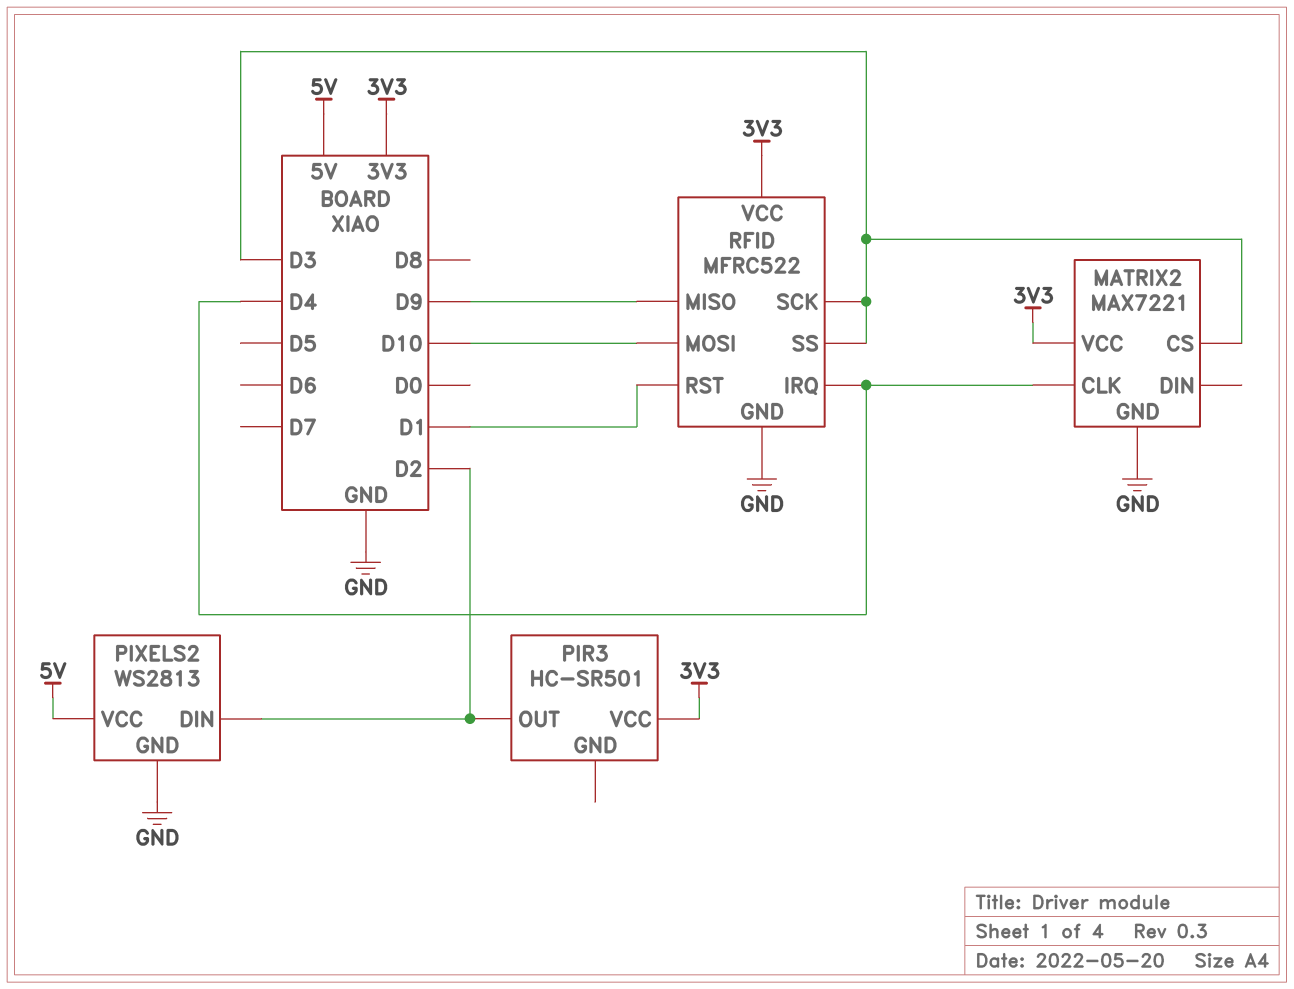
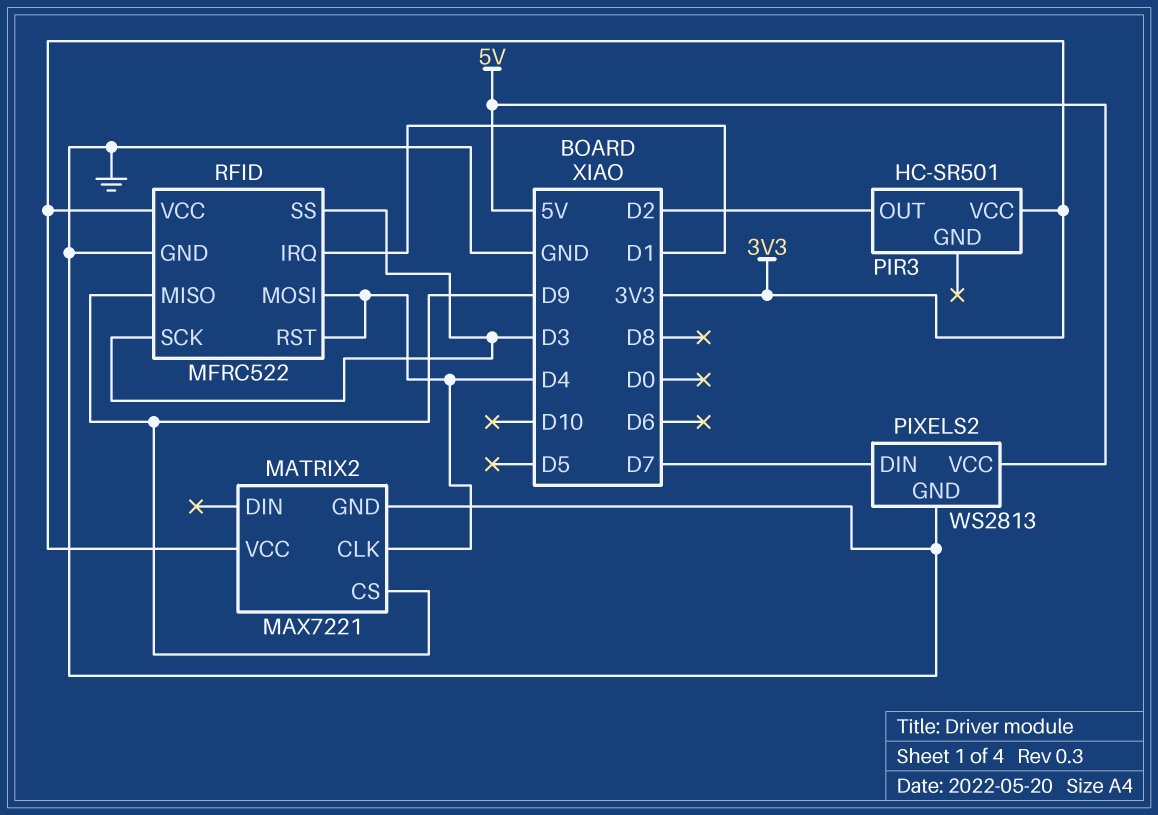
MATRIX2 pin CS: D3 -> D9
PIXELS2 pin DIN: D2 -> D7
RFID pin IRQ: D4 -> D1
RFID pin MOSI: D10 -> D4
RFID pin RST: D1 -> D4

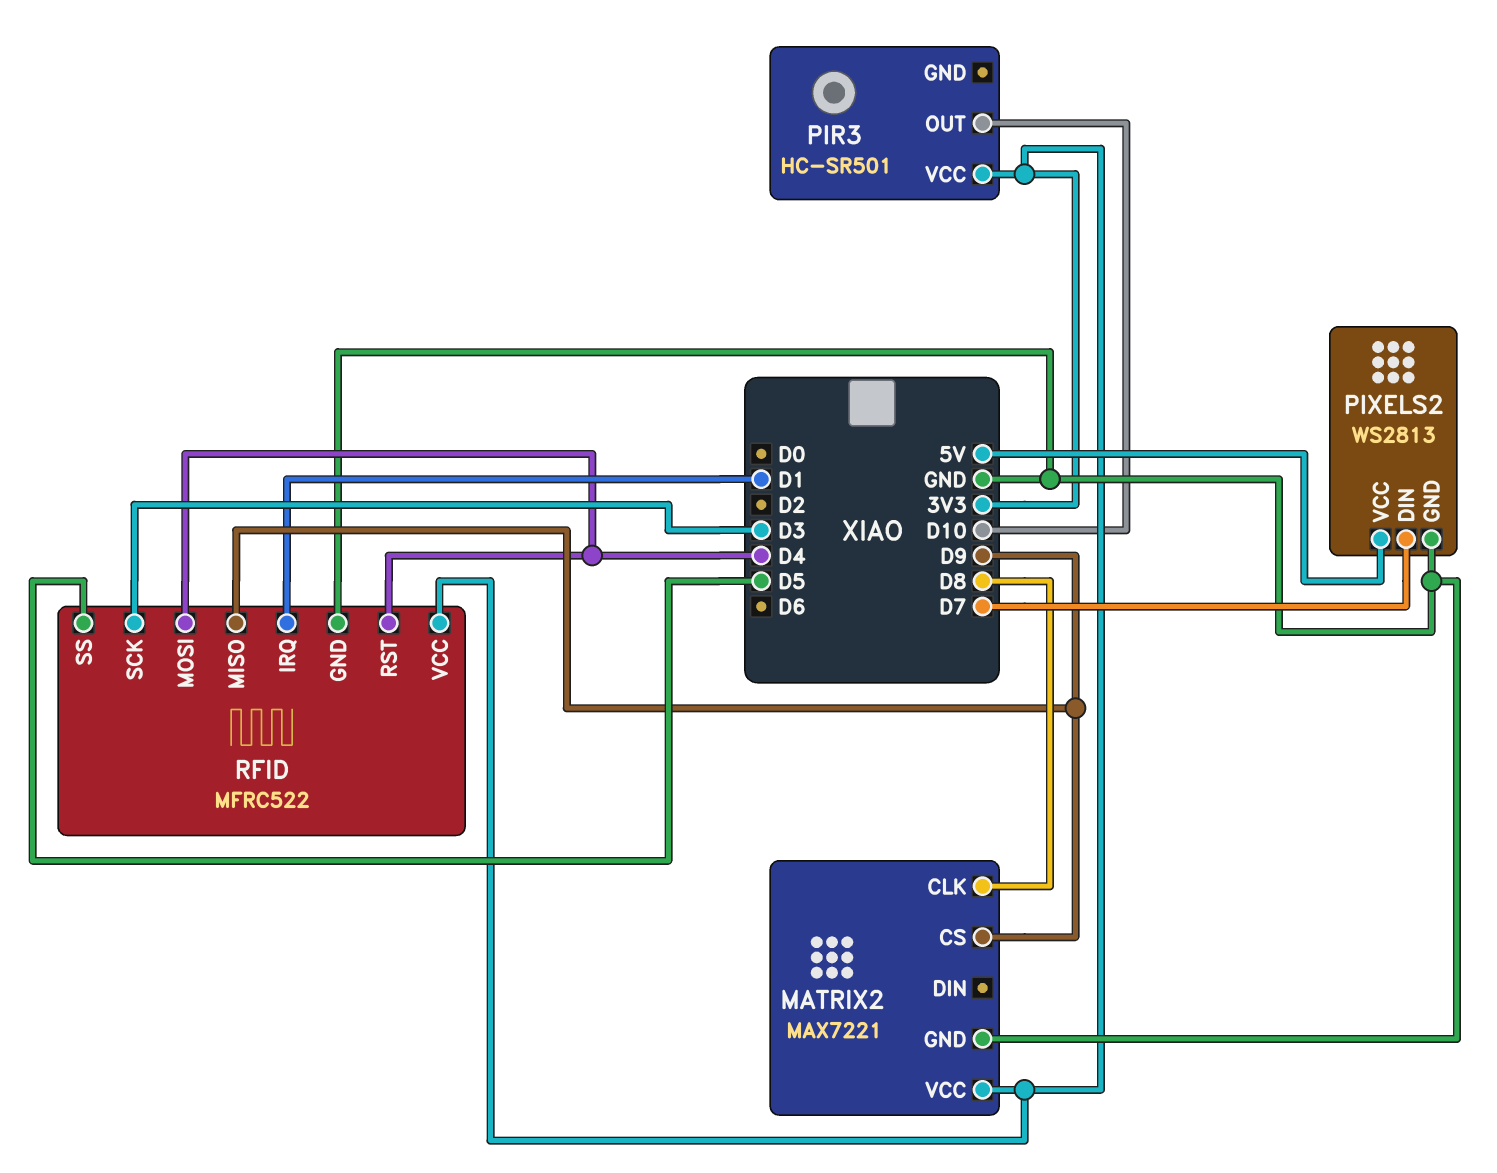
MATRIX2 pin CLK: D4 -> D8
PIR3 pin OUT: D2 -> D10
RFID pin SS: D3 -> D5

